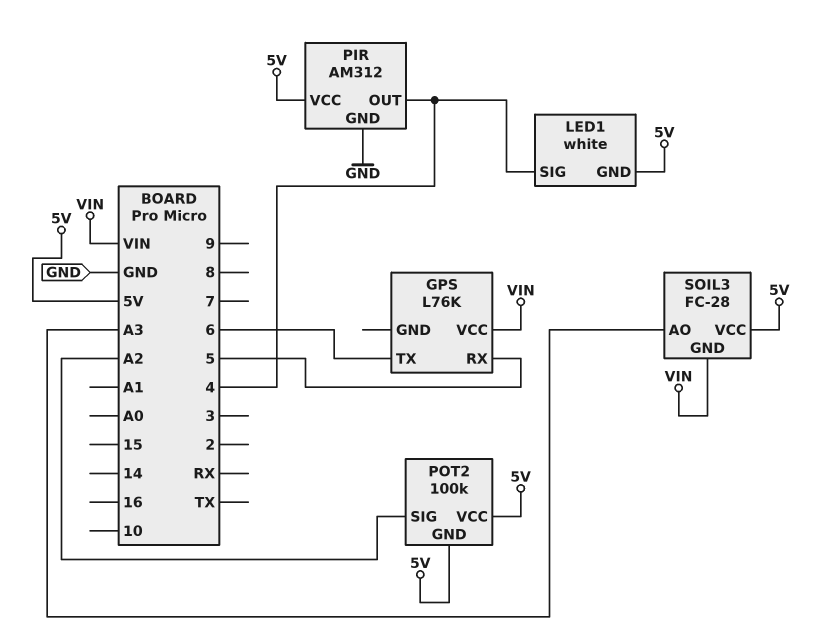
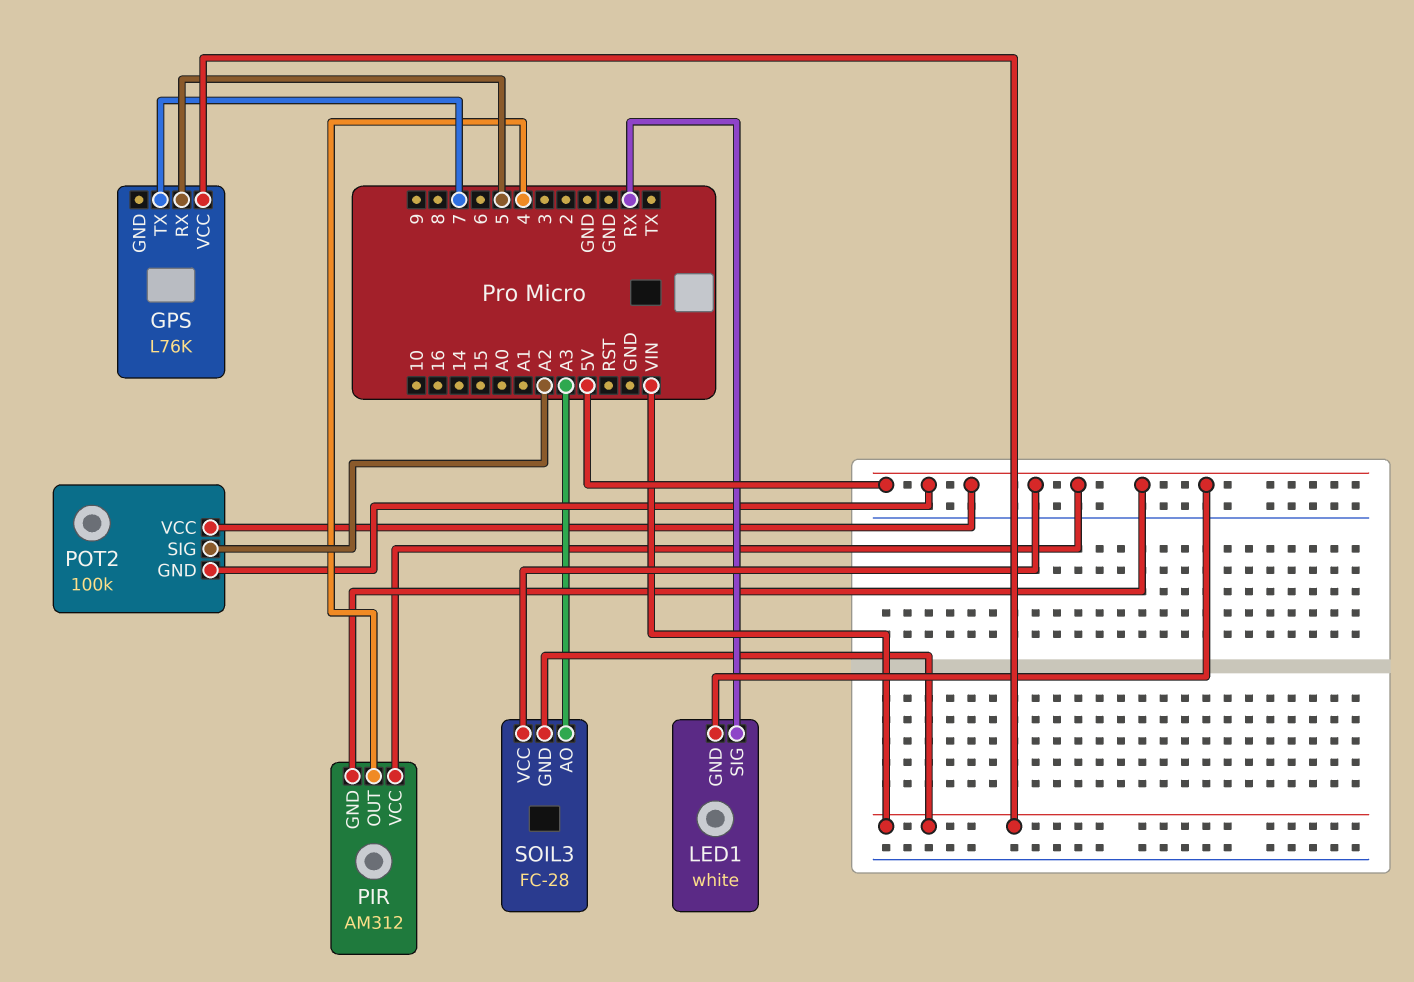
GPS pin TX: 6 -> 7
LED1 pin SIG: 4 -> RX
PIR pin GND: GND -> 5V

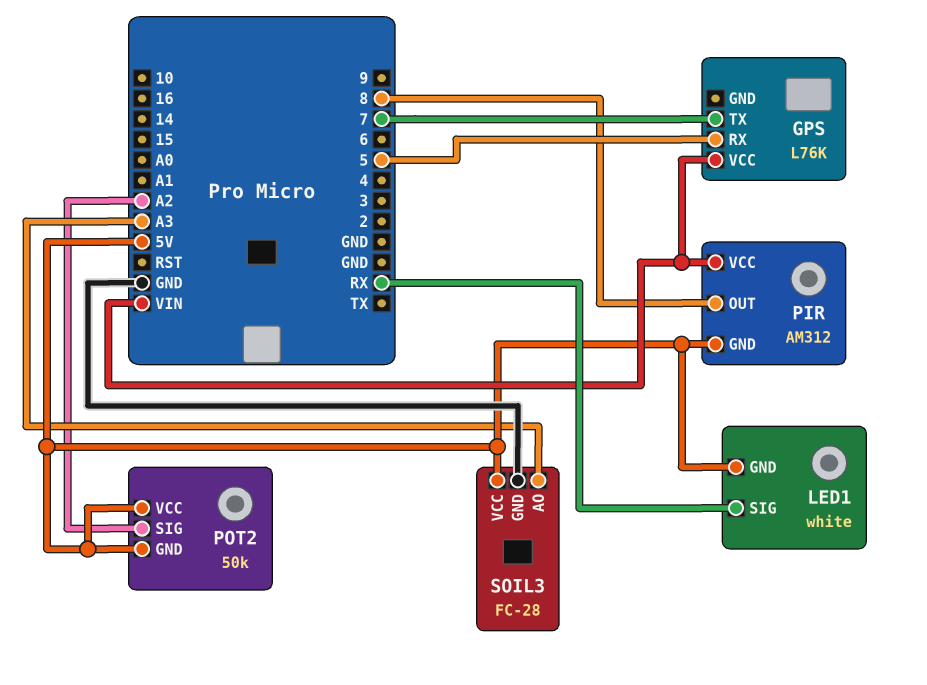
PIR pin OUT: 4 -> 8
PIR pin VCC: 5V -> VIN
POT2: 100k -> 50k
SOIL3 pin GND: VIN -> GND

